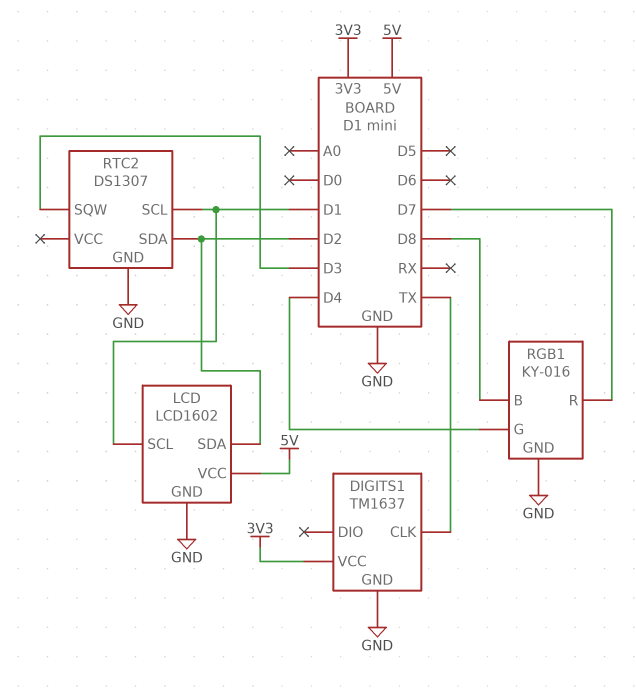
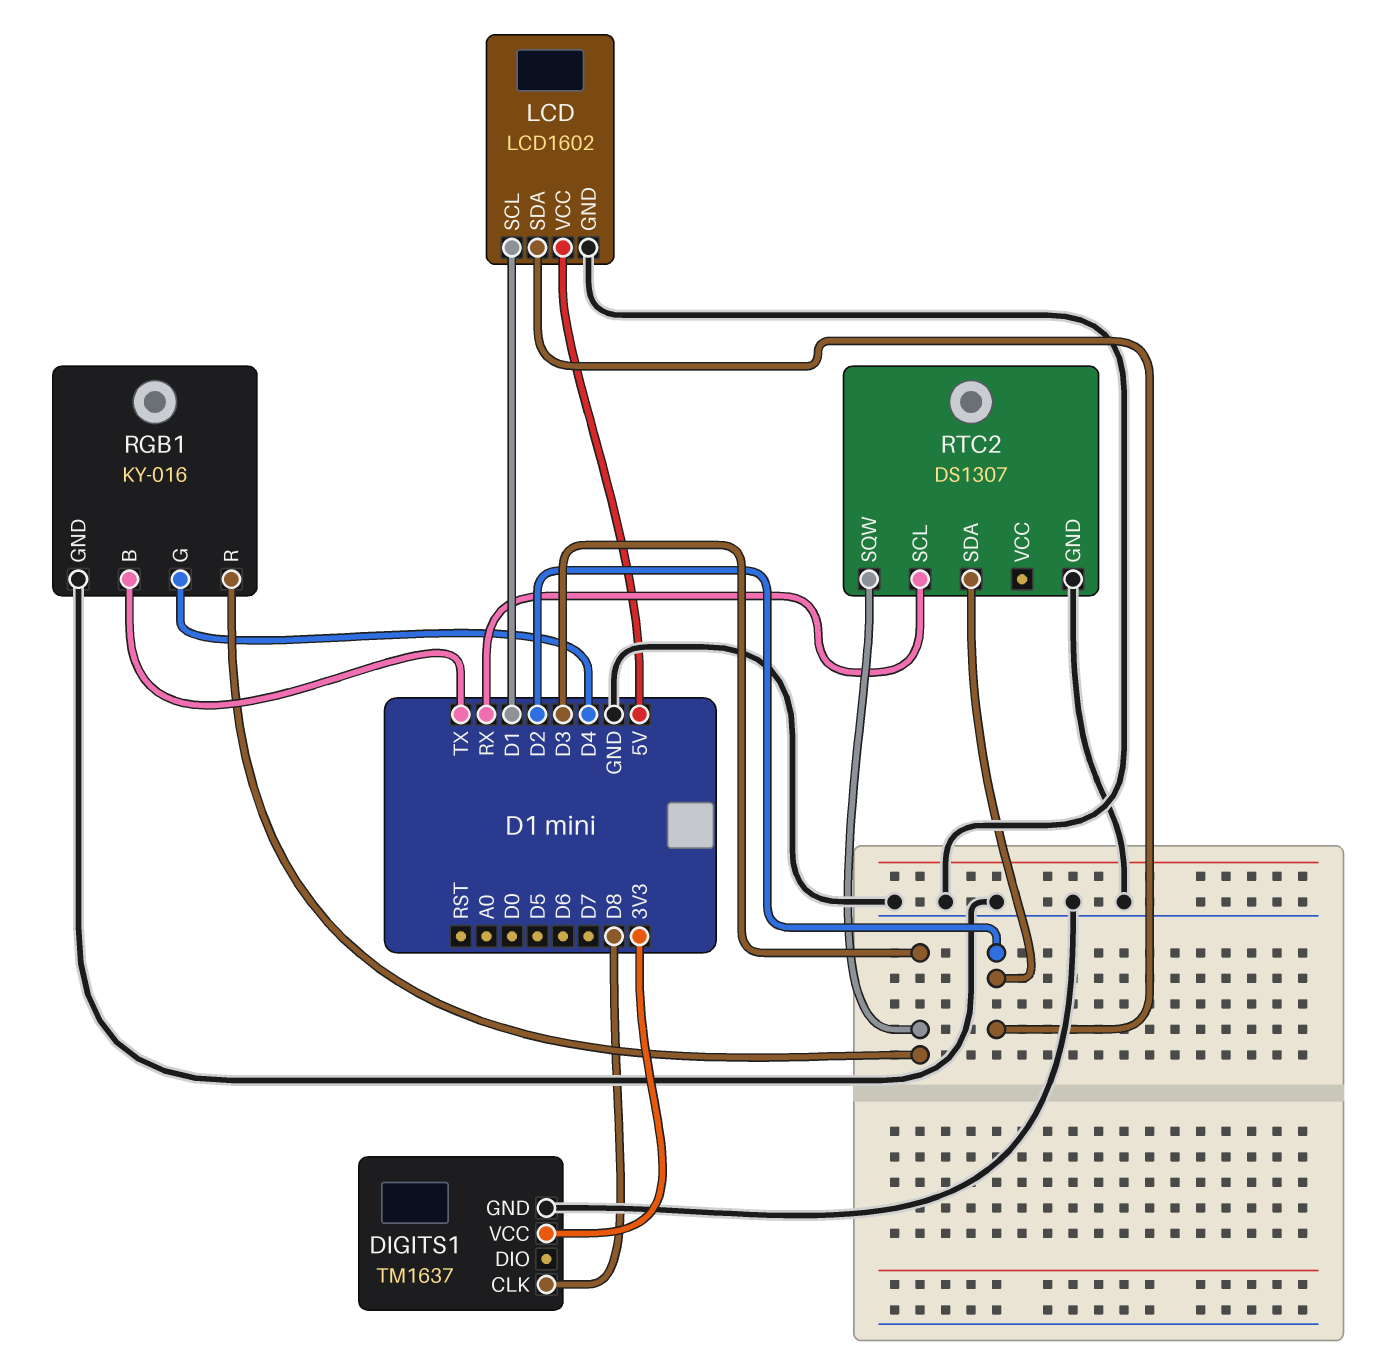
DIGITS1 pin CLK: TX -> D8
RGB1 pin B: D8 -> TX
RGB1 pin R: D7 -> D3
RTC2 pin SCL: D1 -> RX

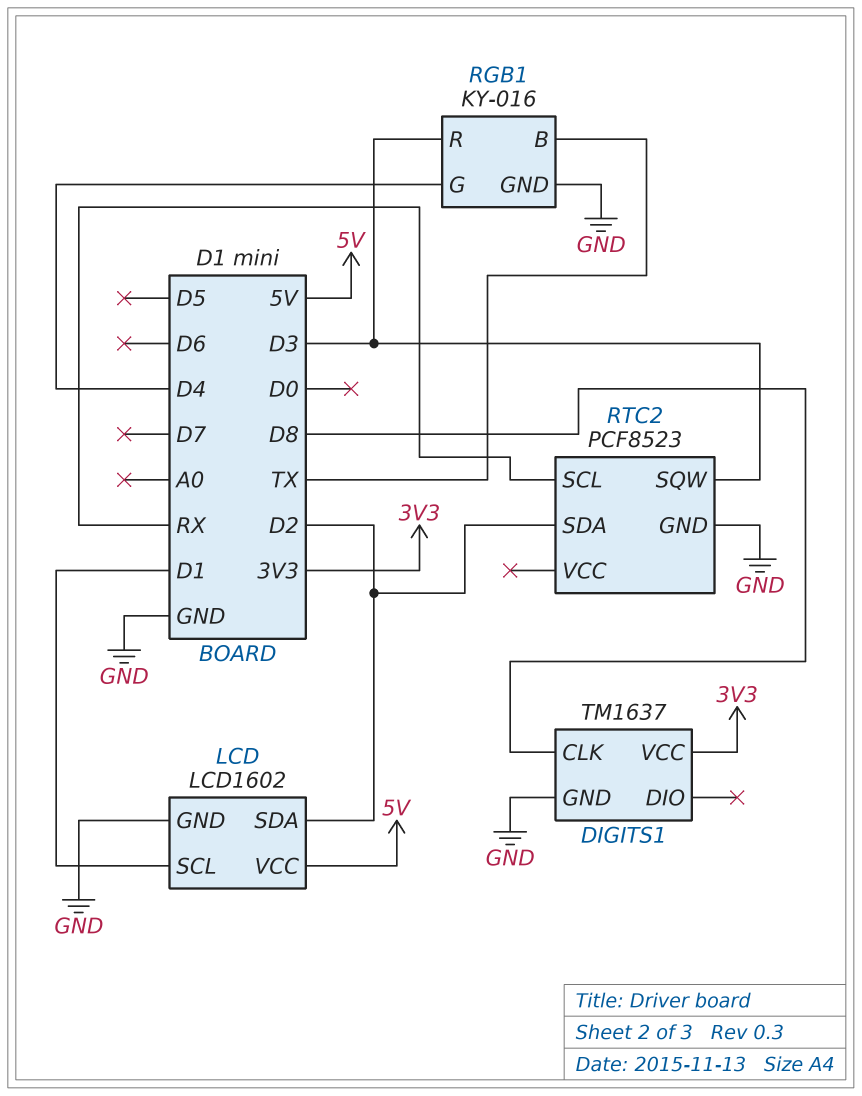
RTC2: DS1307 -> PCF8523

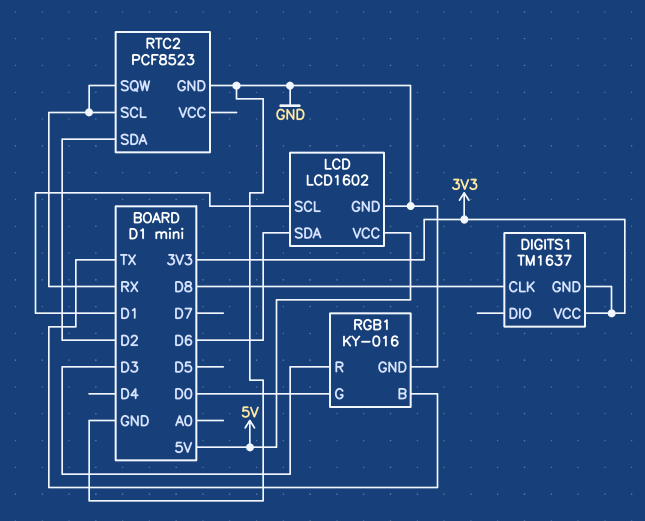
DIGITS1 pin GND: GND -> 3V3
LCD pin SDA: D2 -> D6
RGB1 pin G: D4 -> D0
RTC2 pin SQW: D3 -> RX

